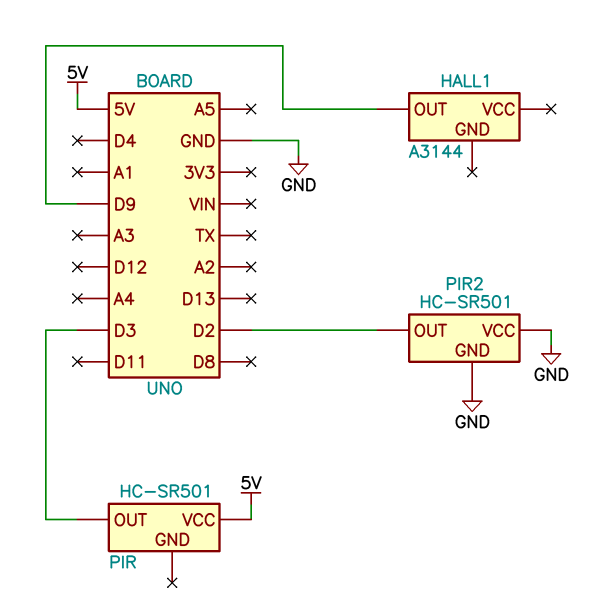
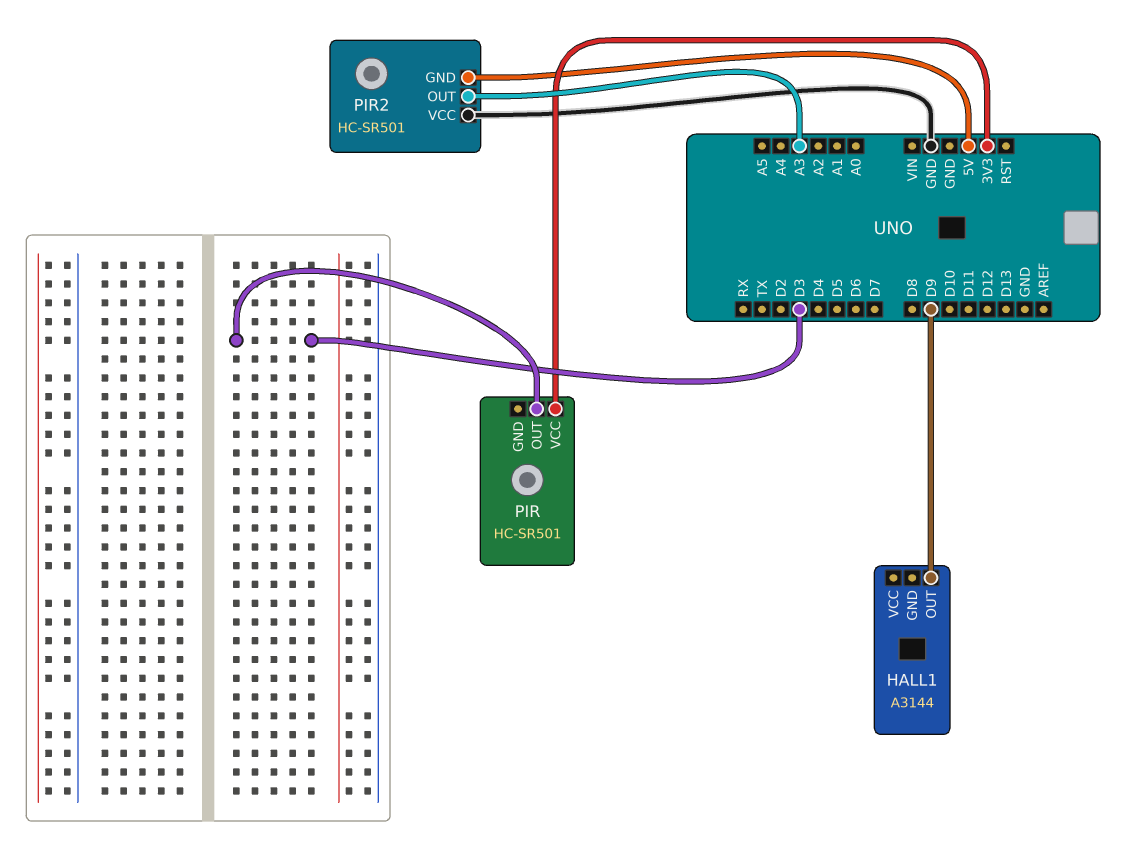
PIR pin VCC: 5V -> 3V3
PIR2 pin GND: GND -> 5V
PIR2 pin OUT: D2 -> A3

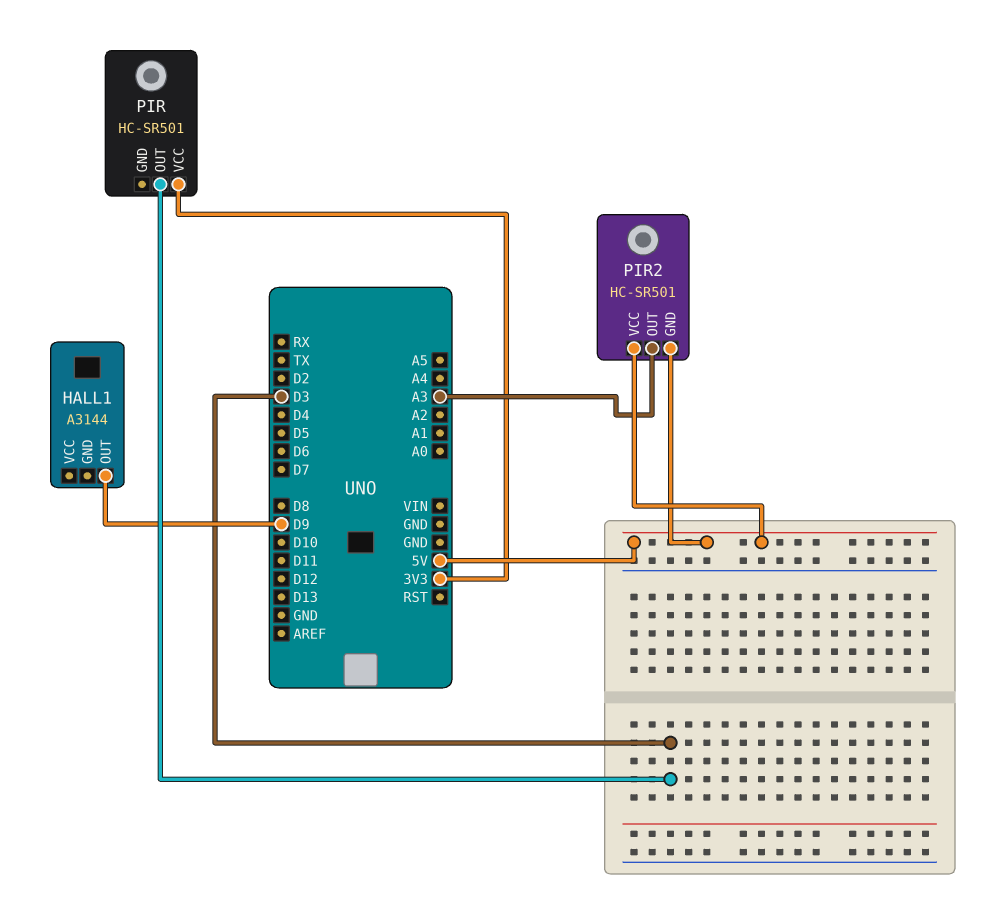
PIR2 pin VCC: GND -> 5V

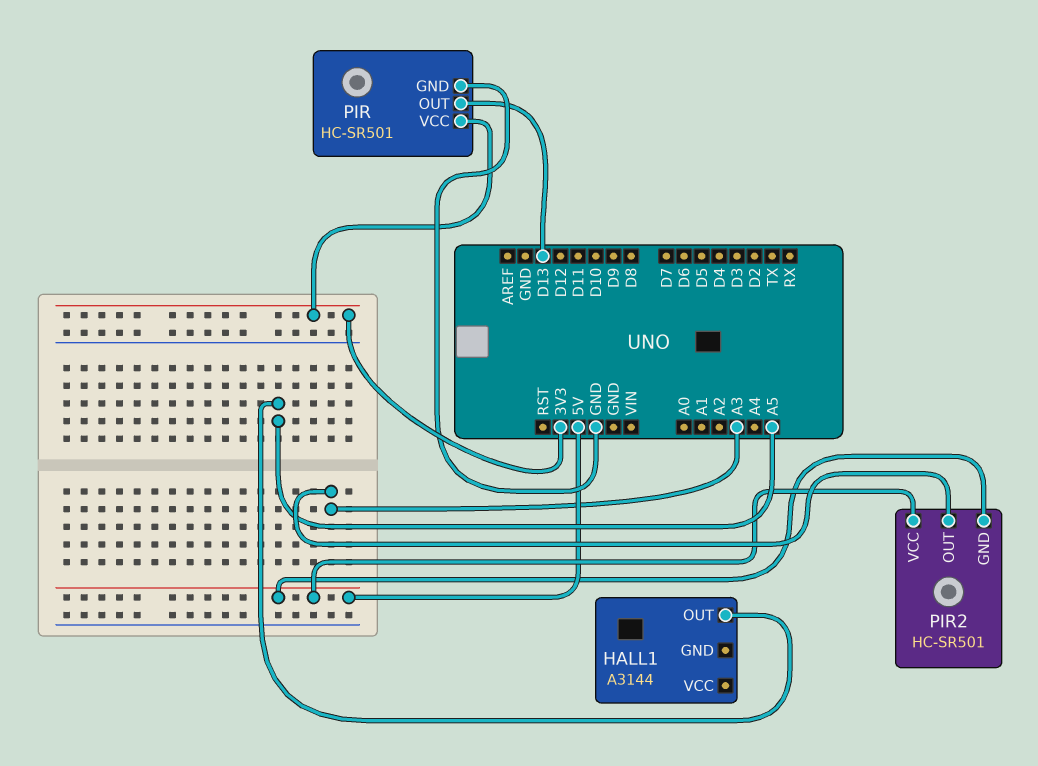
HALL1 pin OUT: D9 -> A5
PIR pin GND: none -> GND
PIR pin OUT: D3 -> D13

